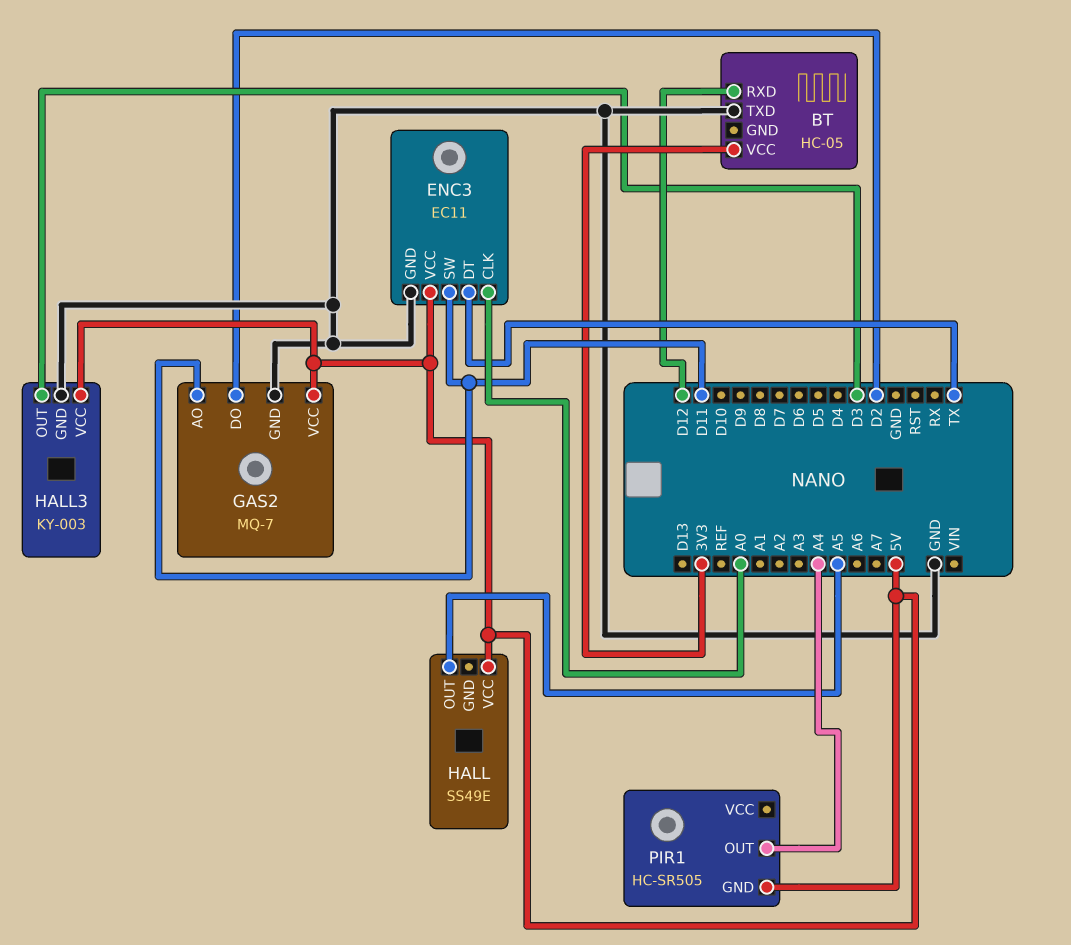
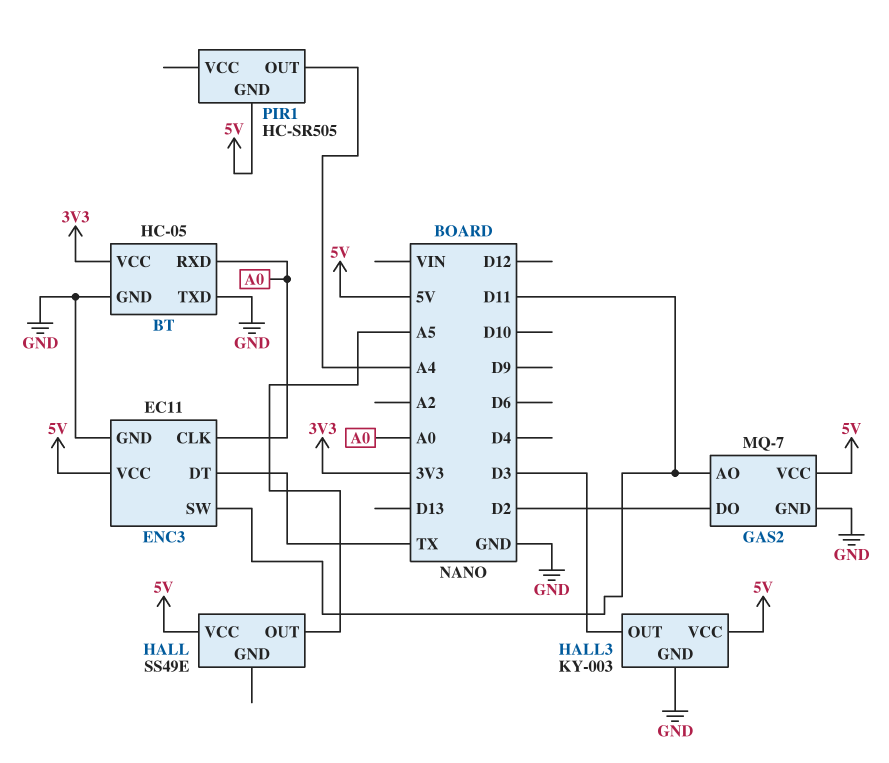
BT pin GND: none -> GND
BT pin RXD: D12 -> A0

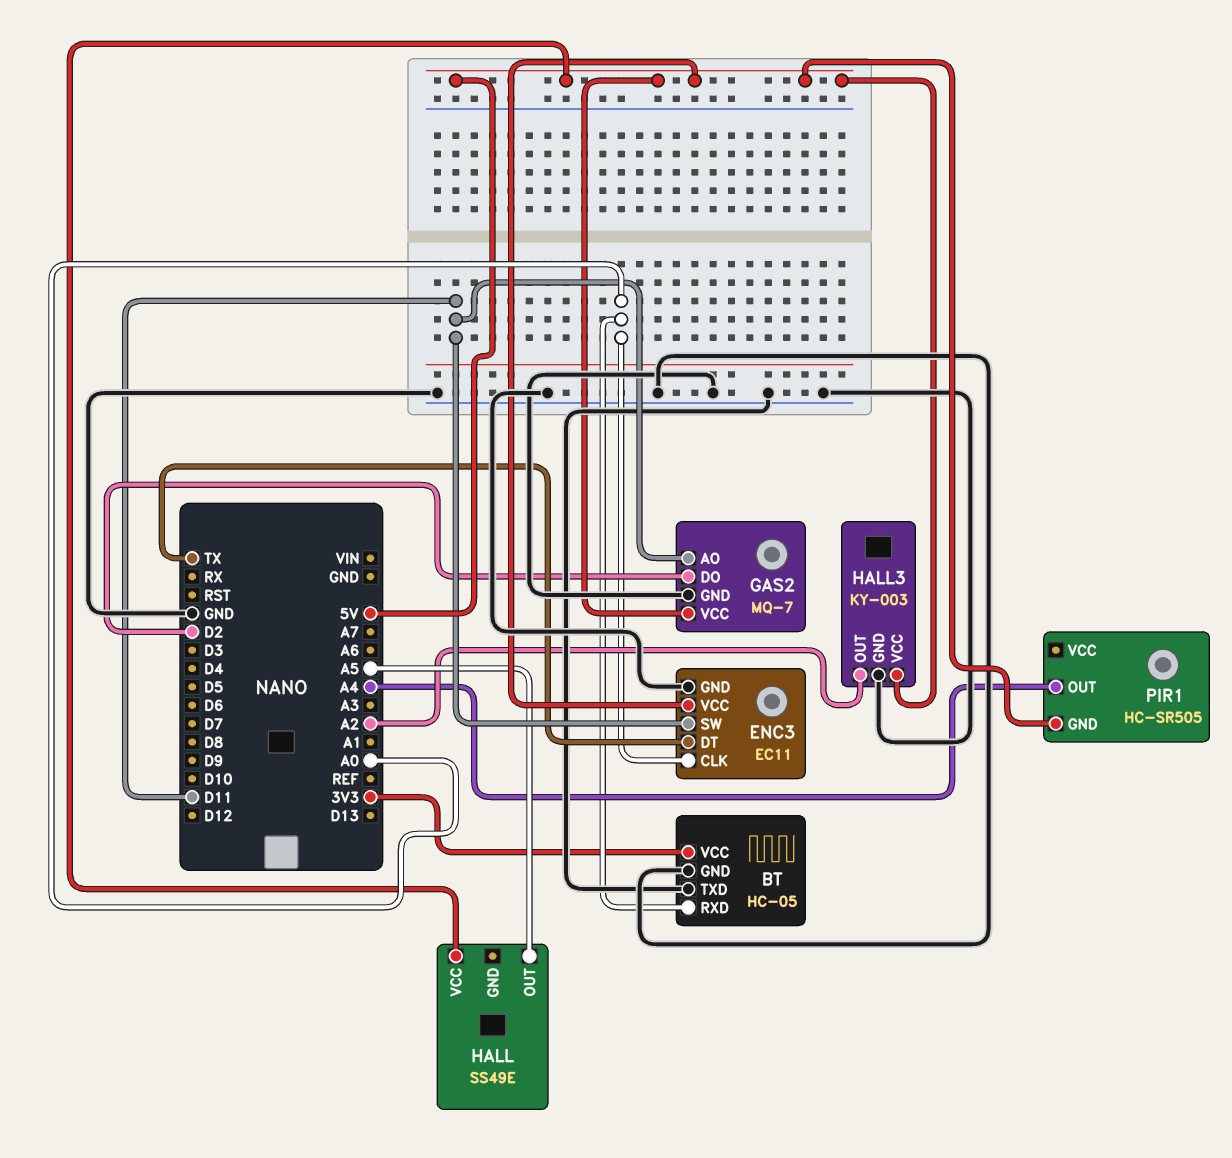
HALL3 pin OUT: D3 -> A2

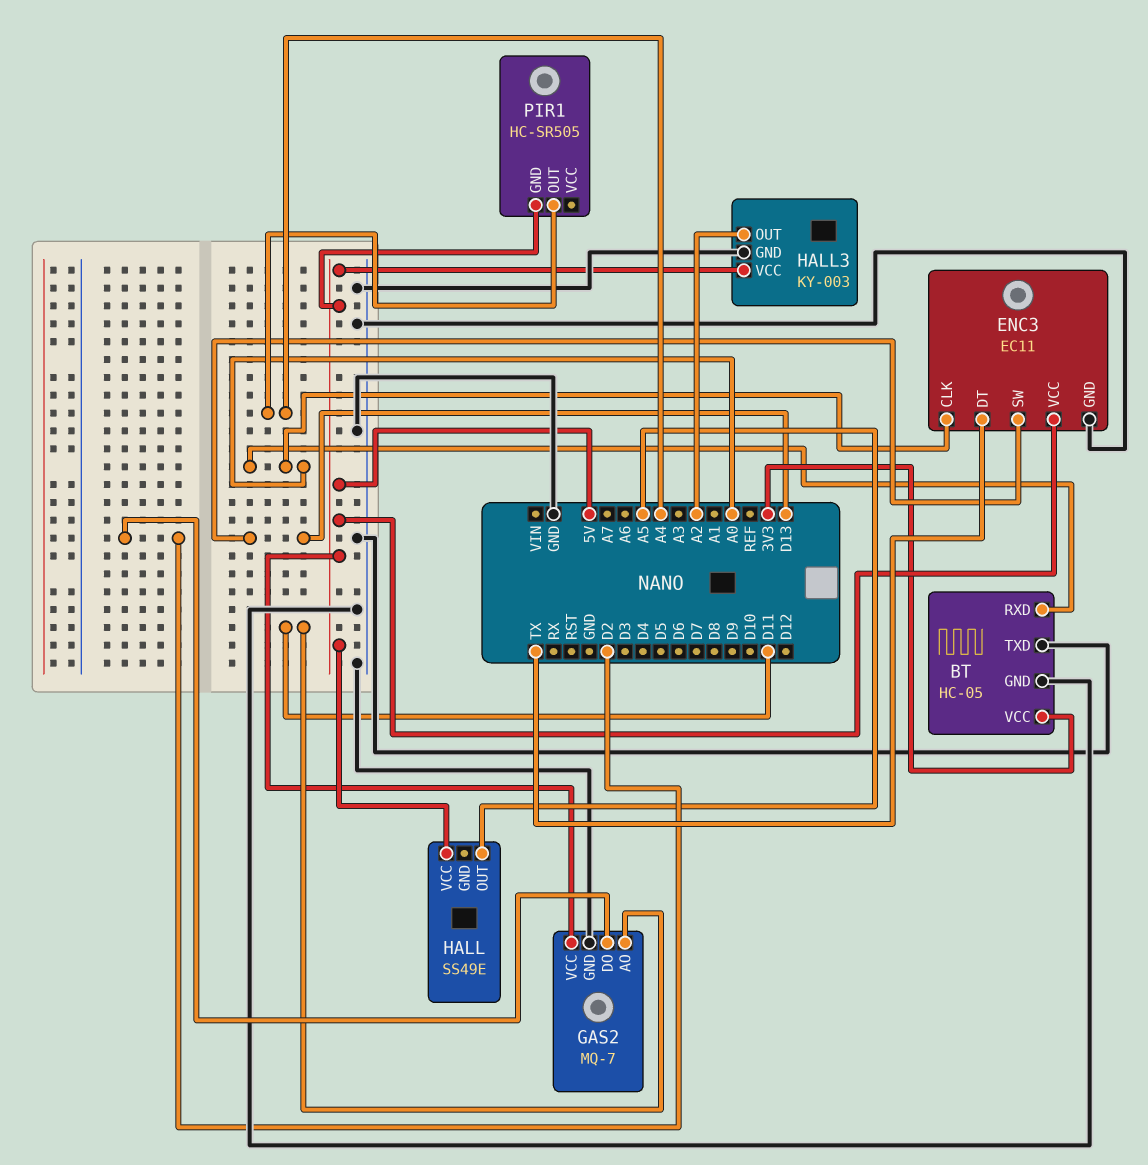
ENC3 pin SW: D11 -> D13

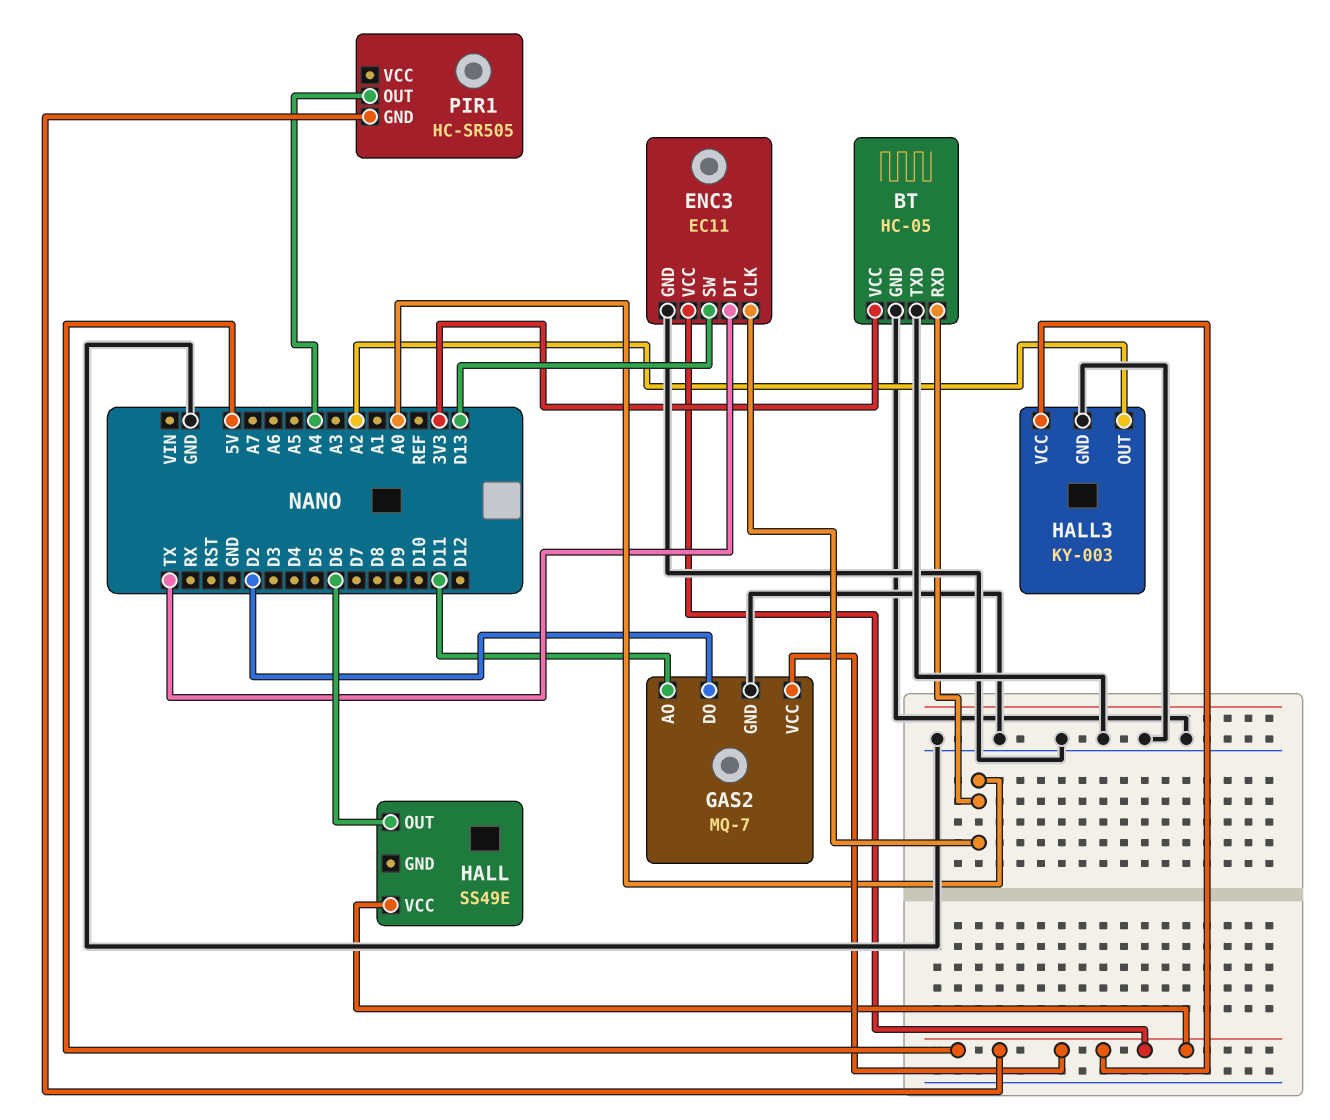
HALL pin OUT: A5 -> D6

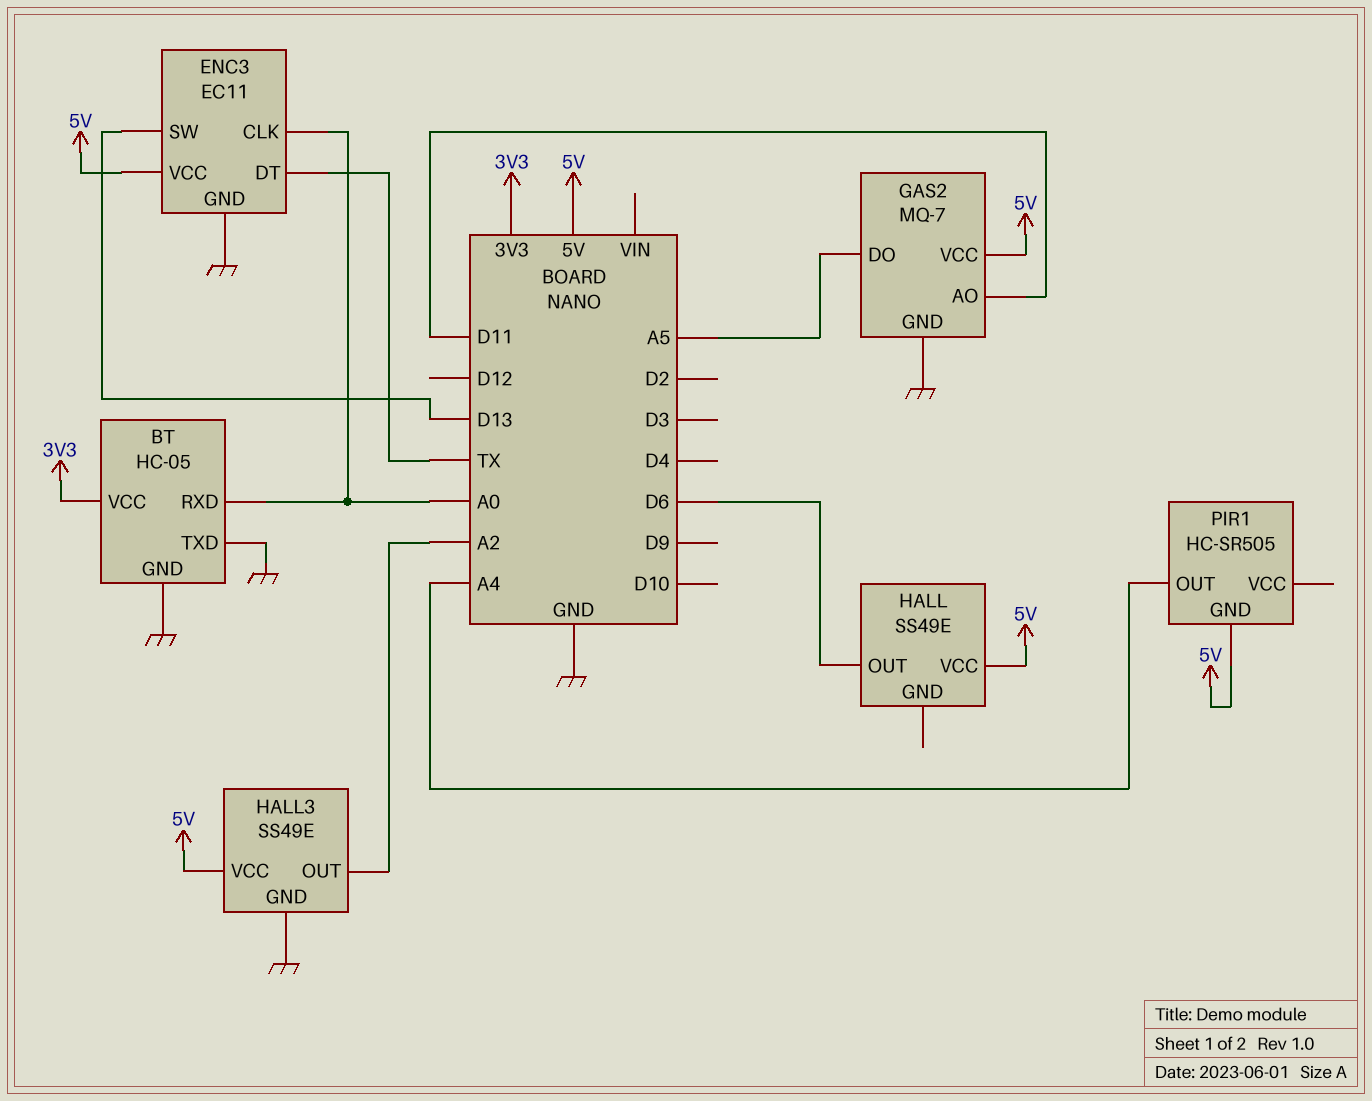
GAS2 pin DO: D2 -> A5
HALL3: KY-003 -> SS49E

